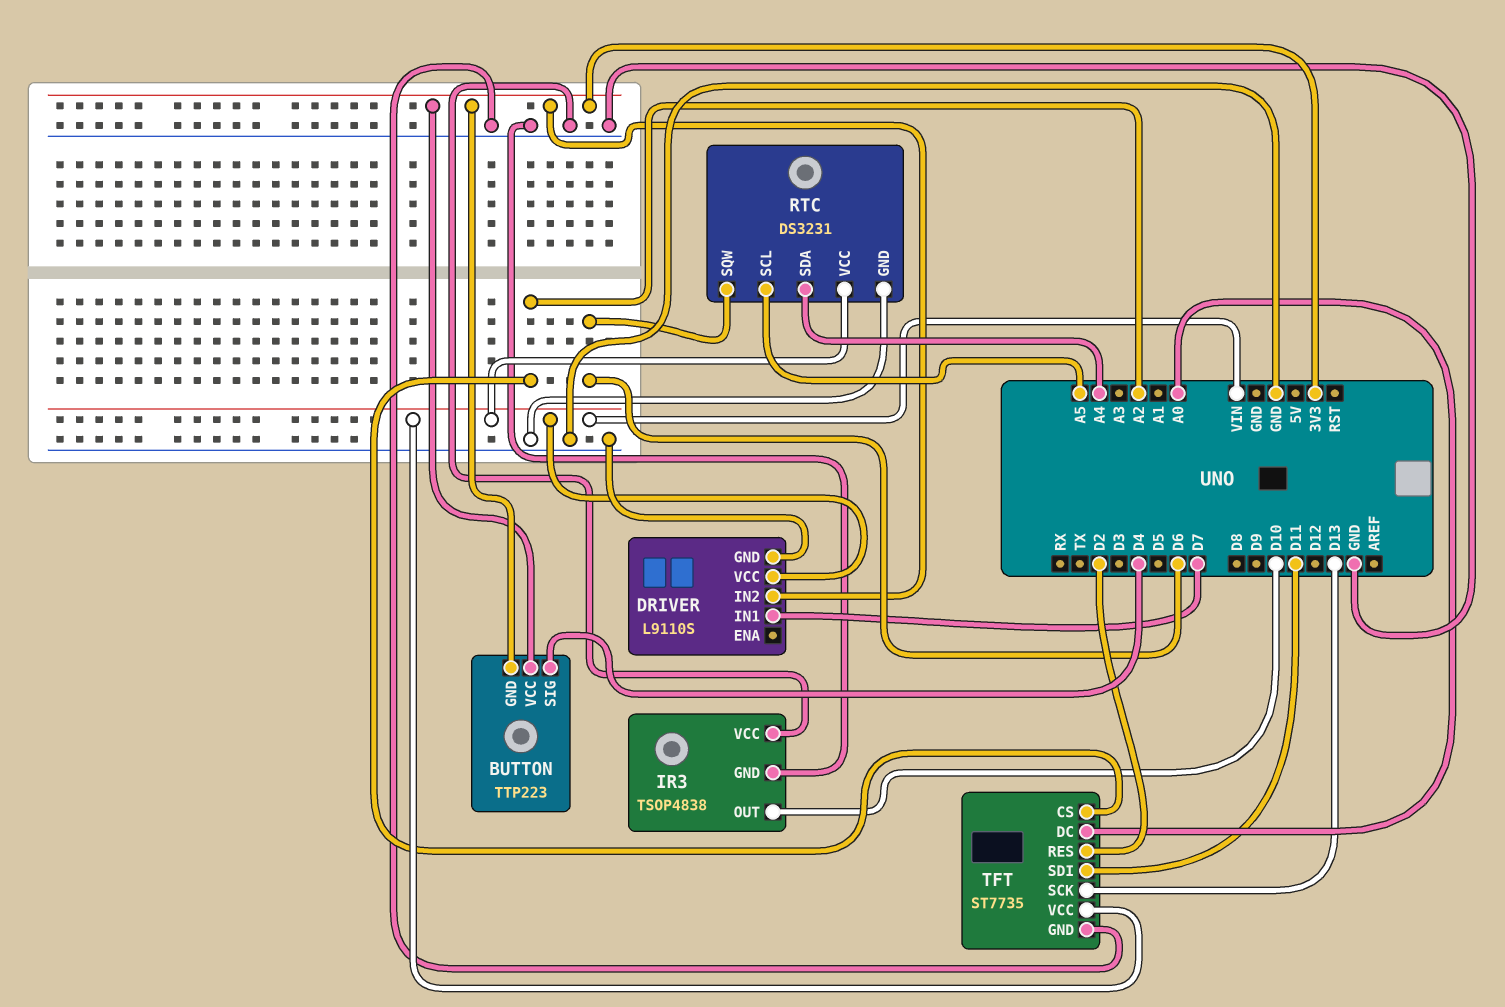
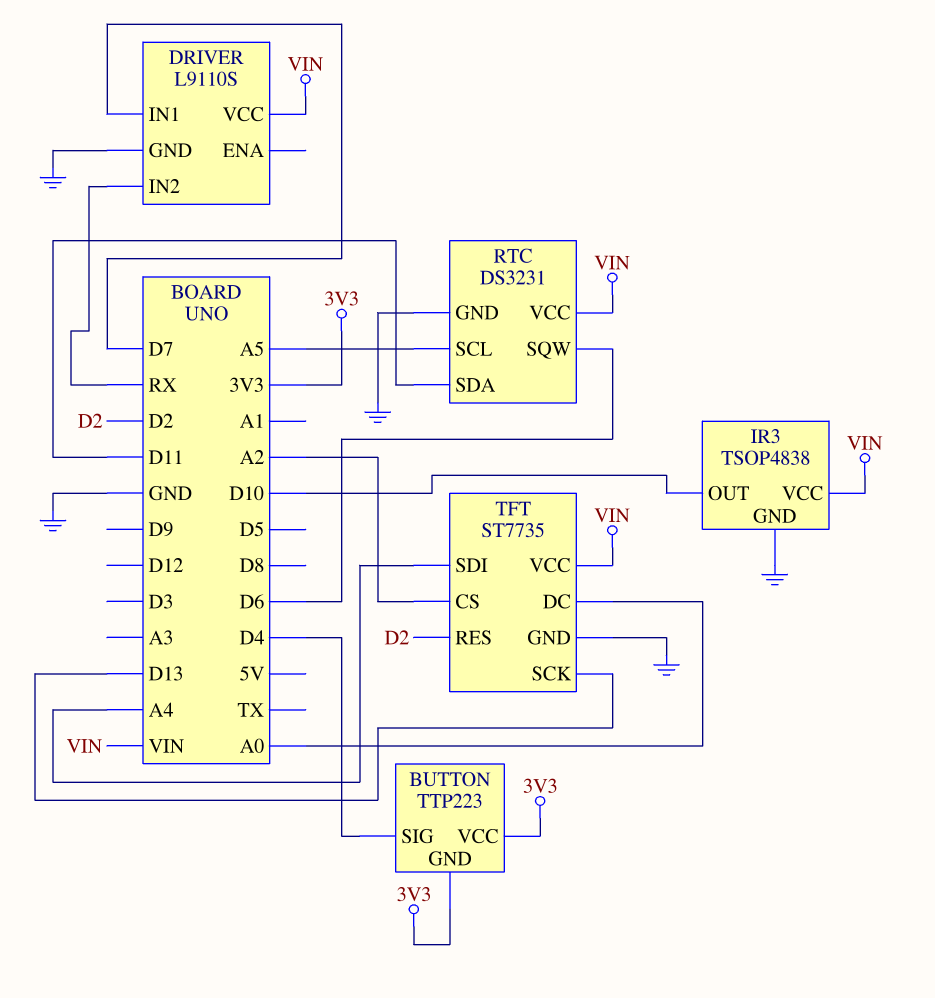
DRIVER pin IN2: 3V3 -> RX
IR3 pin VCC: GND -> VIN
RTC pin SDA: A4 -> D11
TFT pin SDI: D11 -> A4

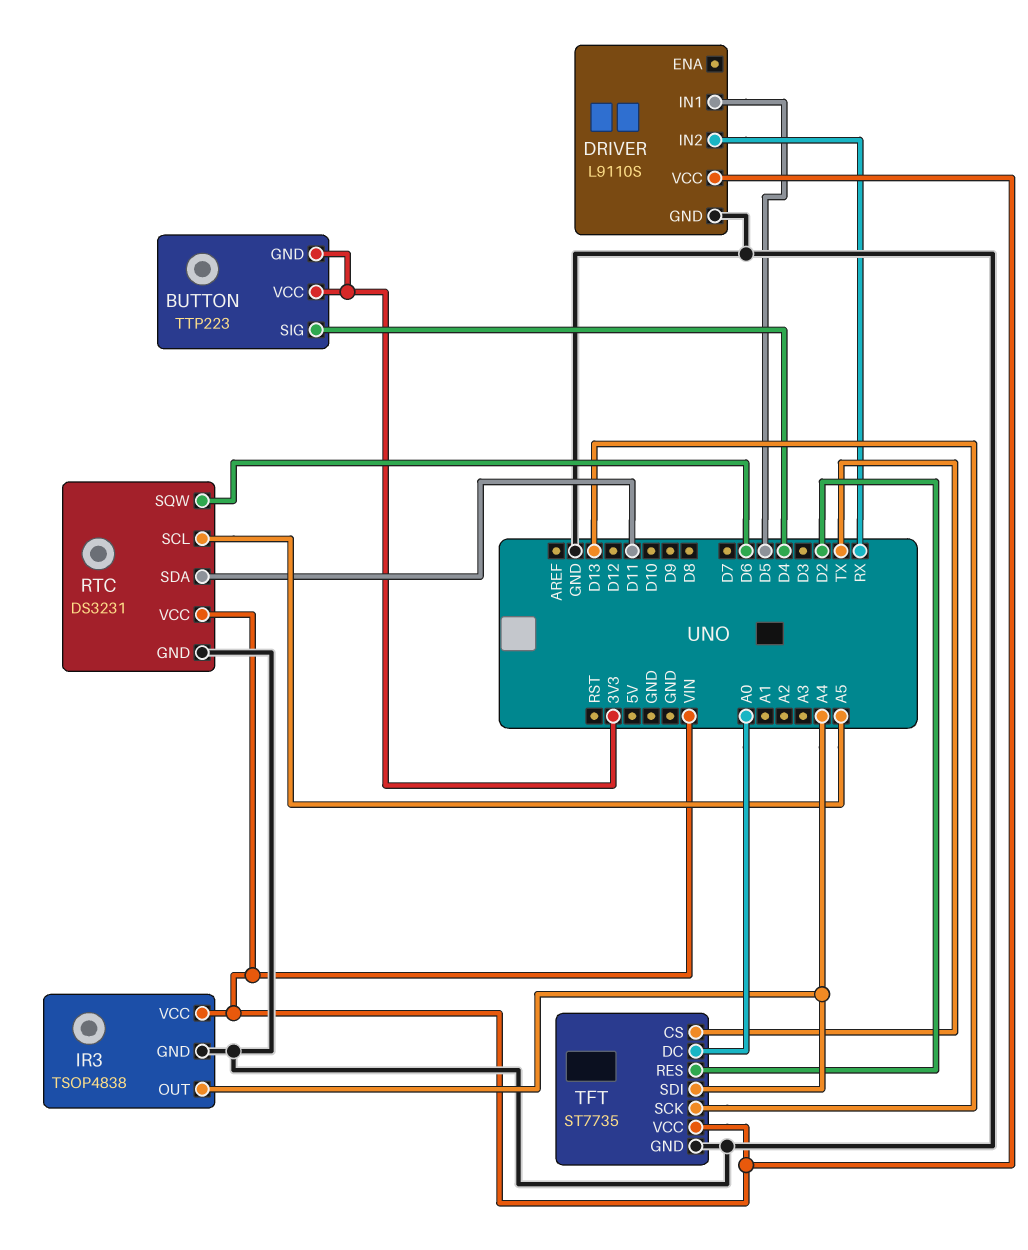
DRIVER pin IN1: D7 -> D5
IR3 pin OUT: D10 -> A4
TFT pin CS: A2 -> TX

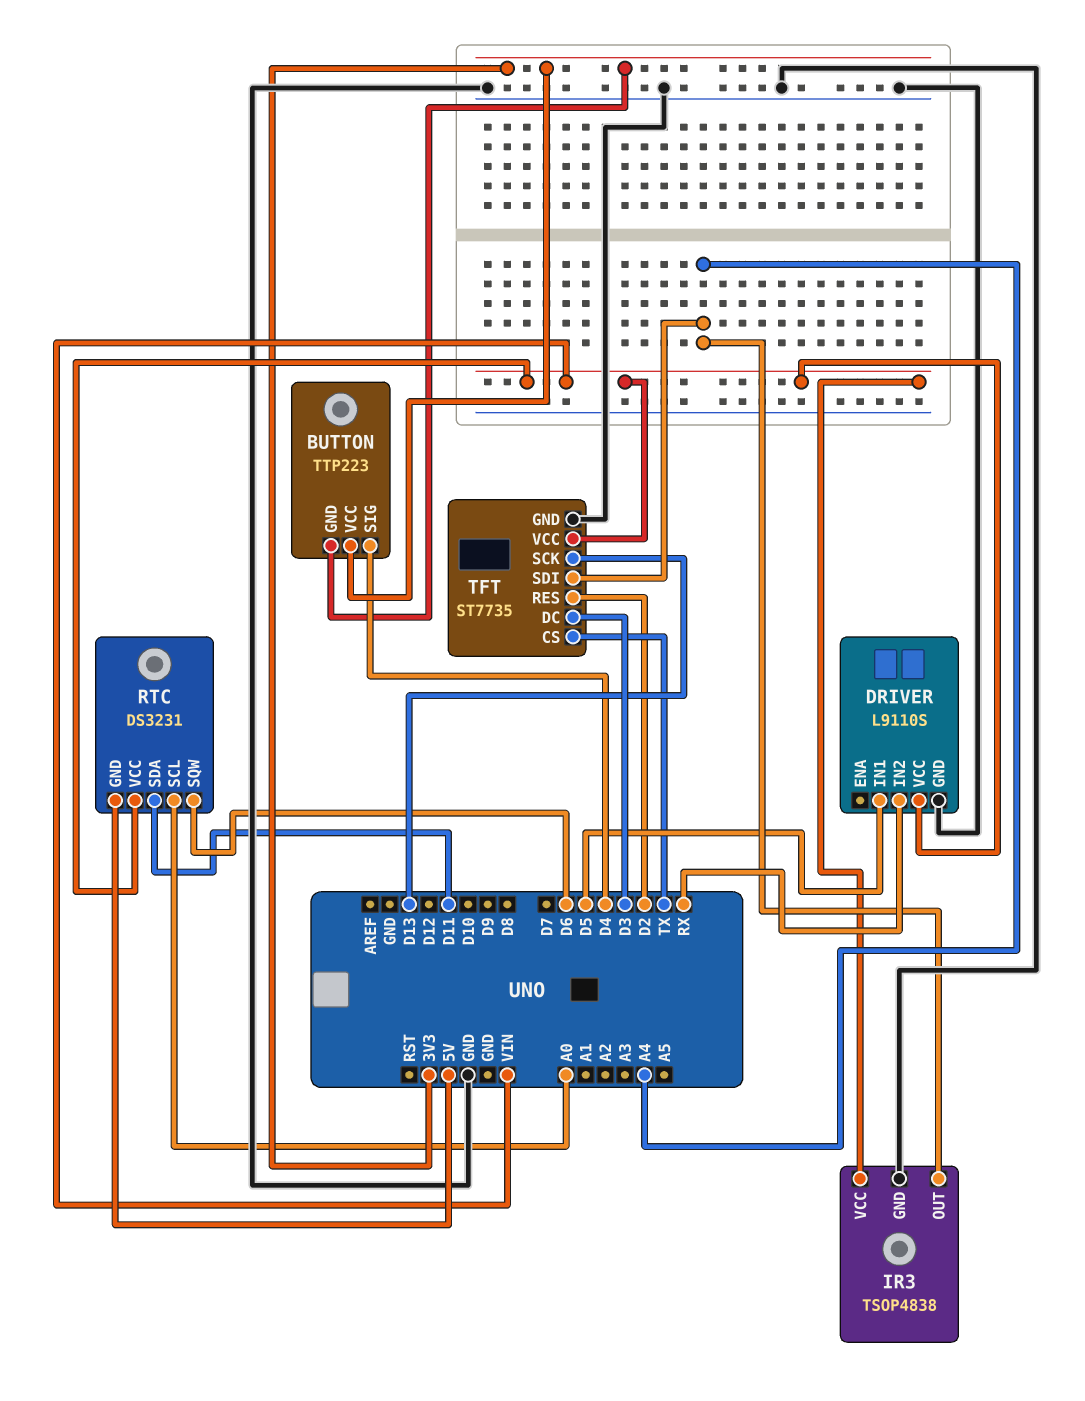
RTC pin GND: GND -> 5V
RTC pin SCL: A5 -> A0
TFT pin DC: A0 -> D3

